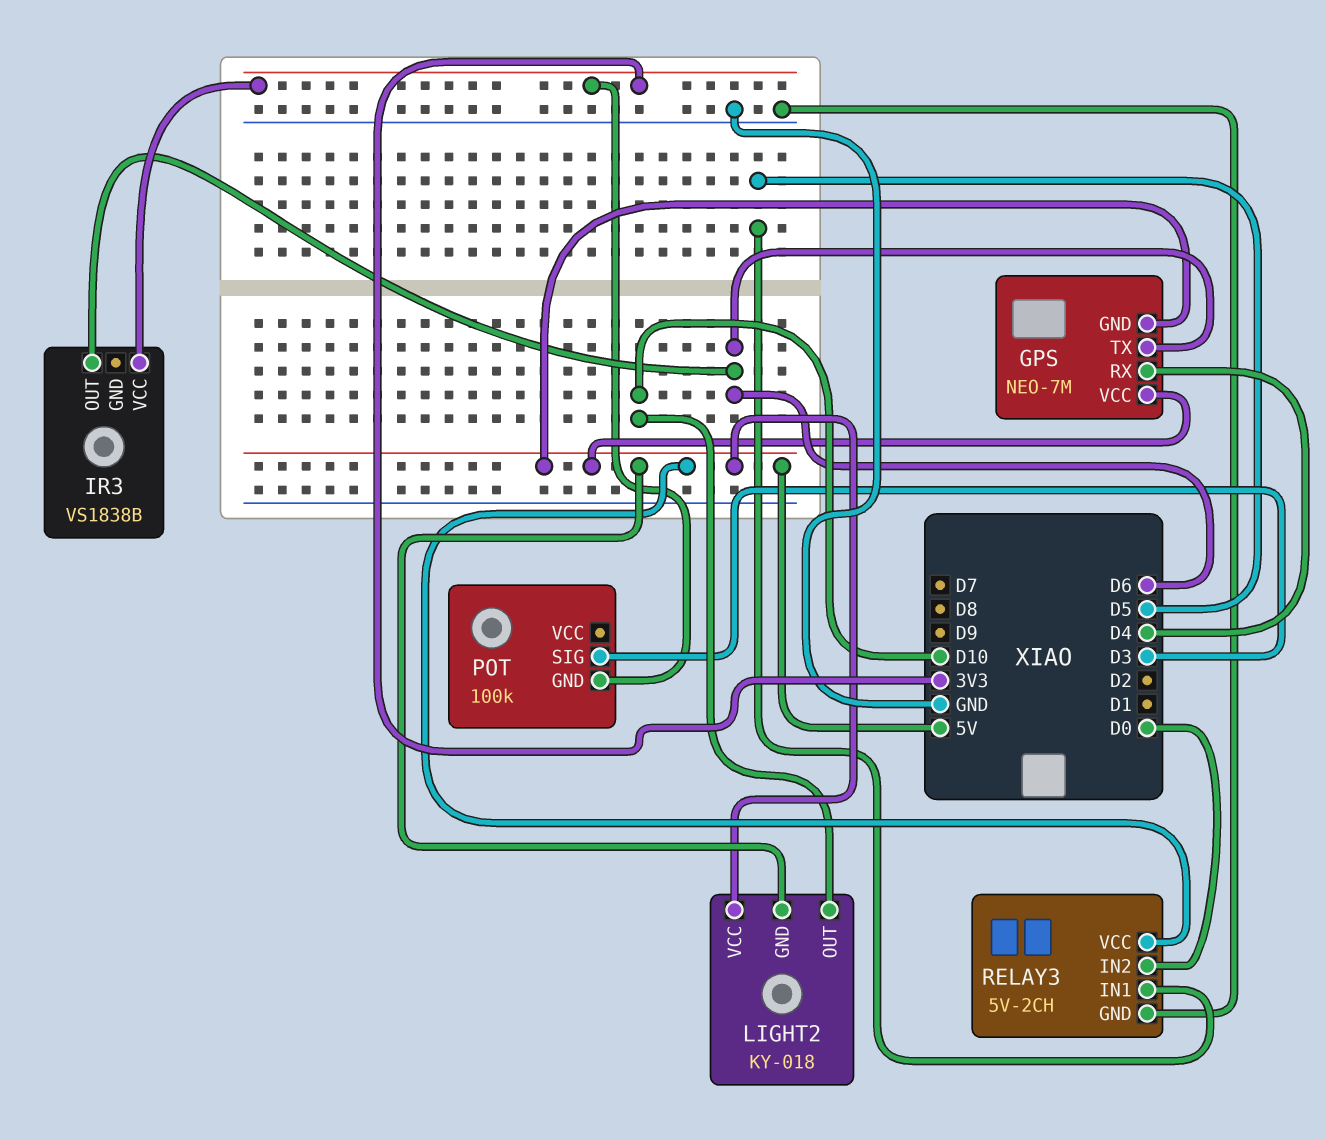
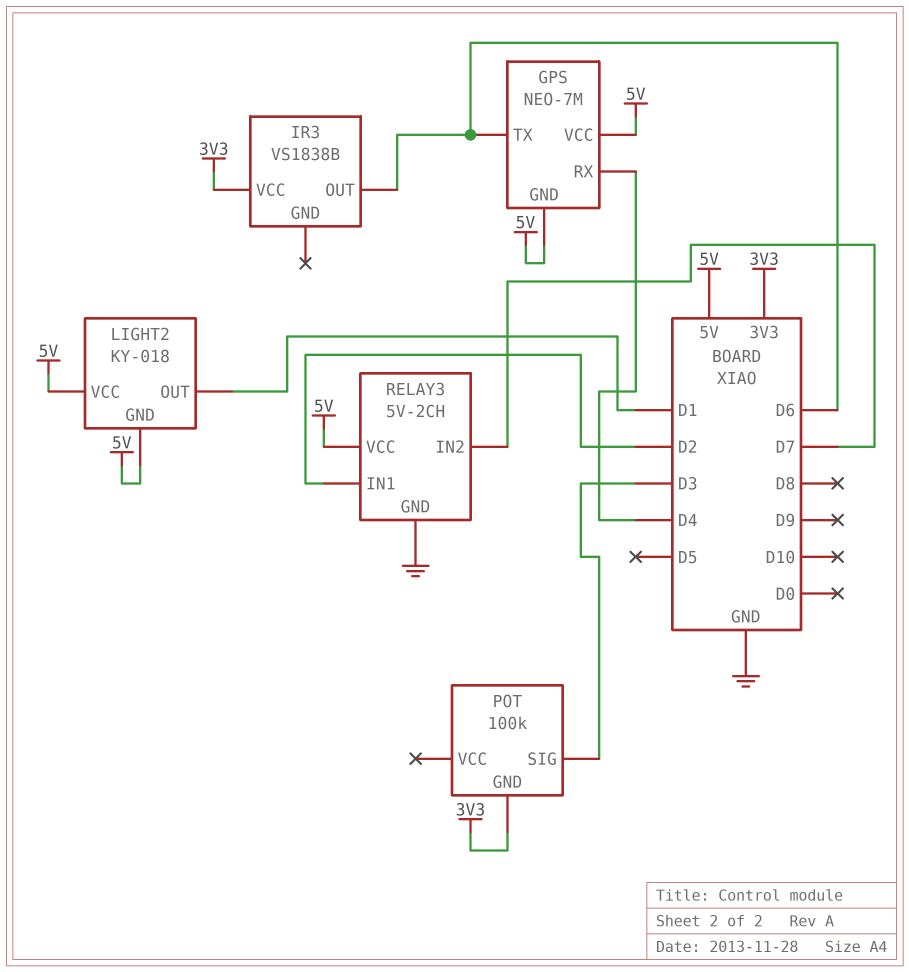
LIGHT2 pin OUT: D10 -> D1
RELAY3 pin IN1: D5 -> D2
RELAY3 pin IN2: D0 -> D7

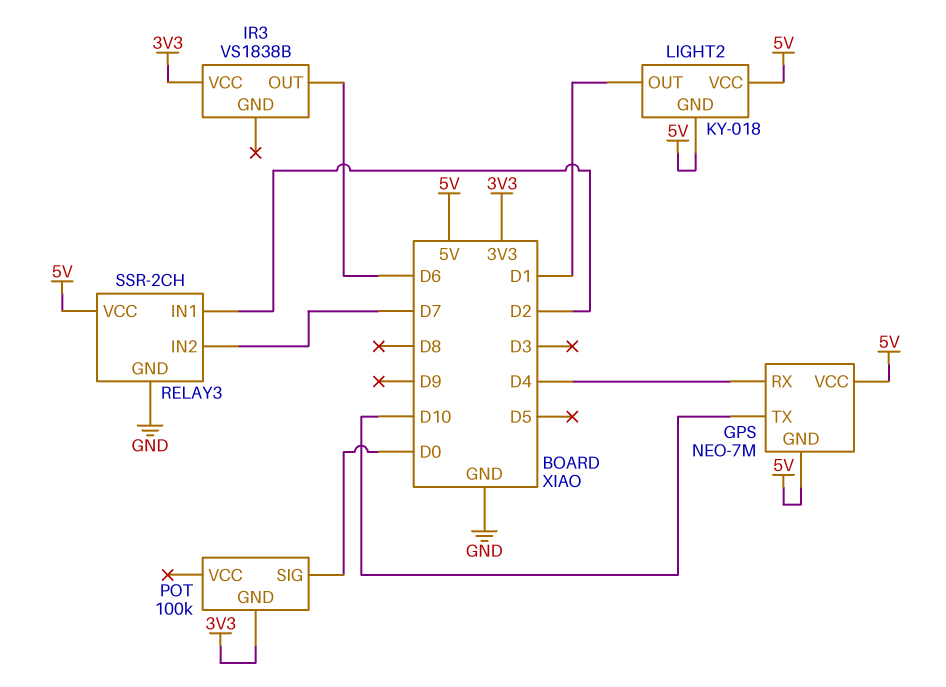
GPS pin TX: D6 -> D10
POT pin SIG: D3 -> D0
RELAY3: 5V-2CH -> SSR-2CH

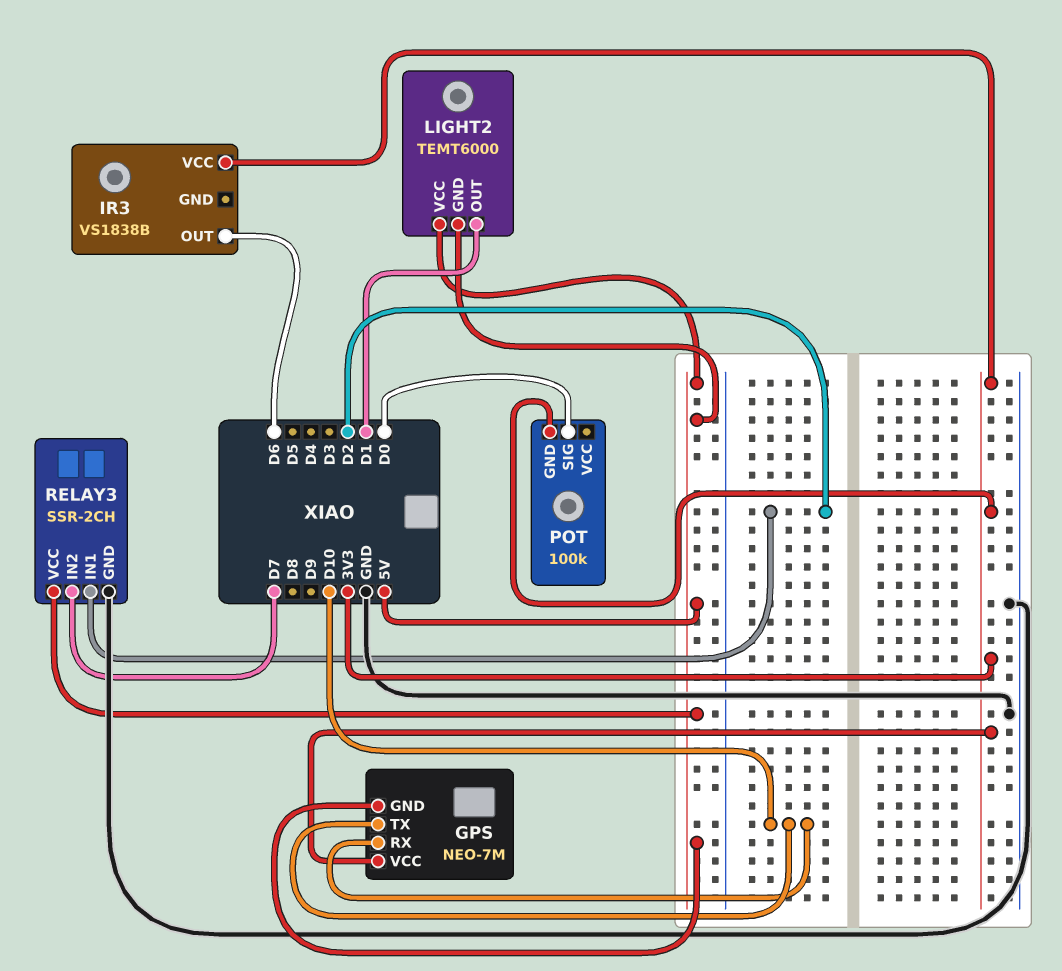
GPS pin RX: D4 -> D10
GPS pin VCC: 5V -> 3V3
LIGHT2: KY-018 -> TEMT6000

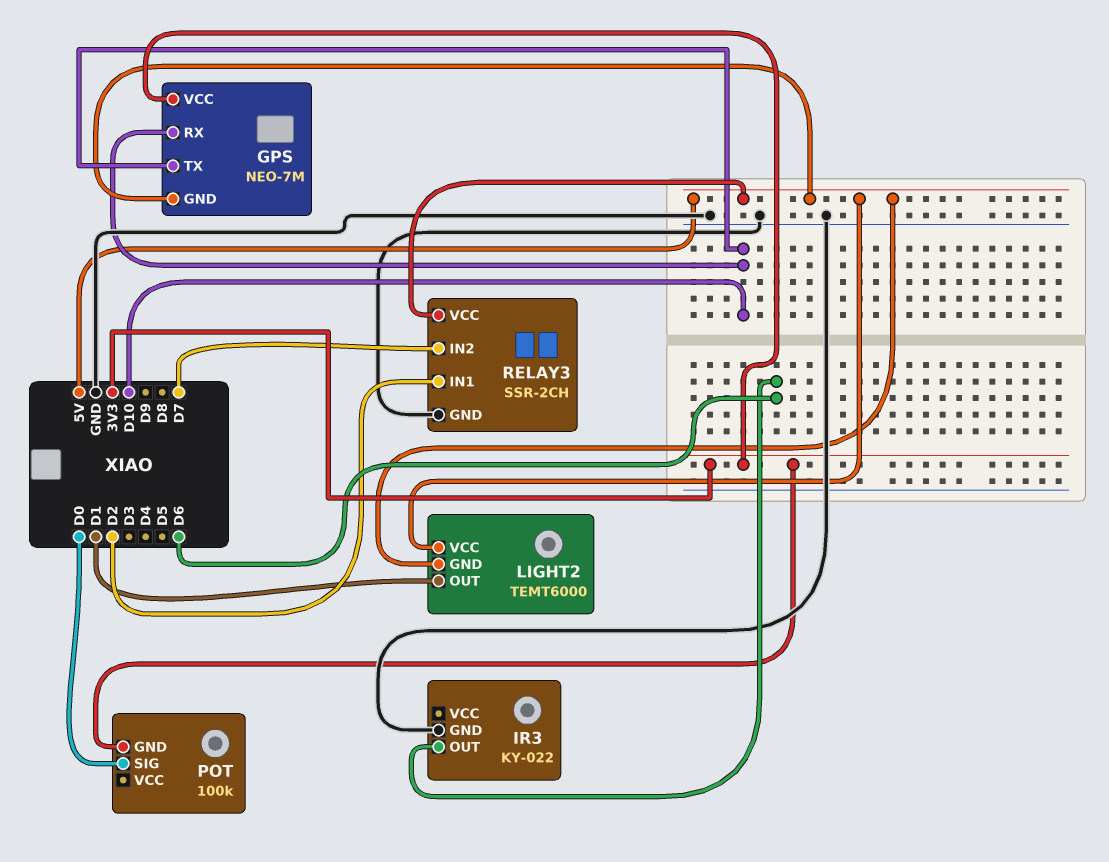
IR3: VS1838B -> KY-022
IR3 pin GND: none -> GND
IR3 pin VCC: 3V3 -> none

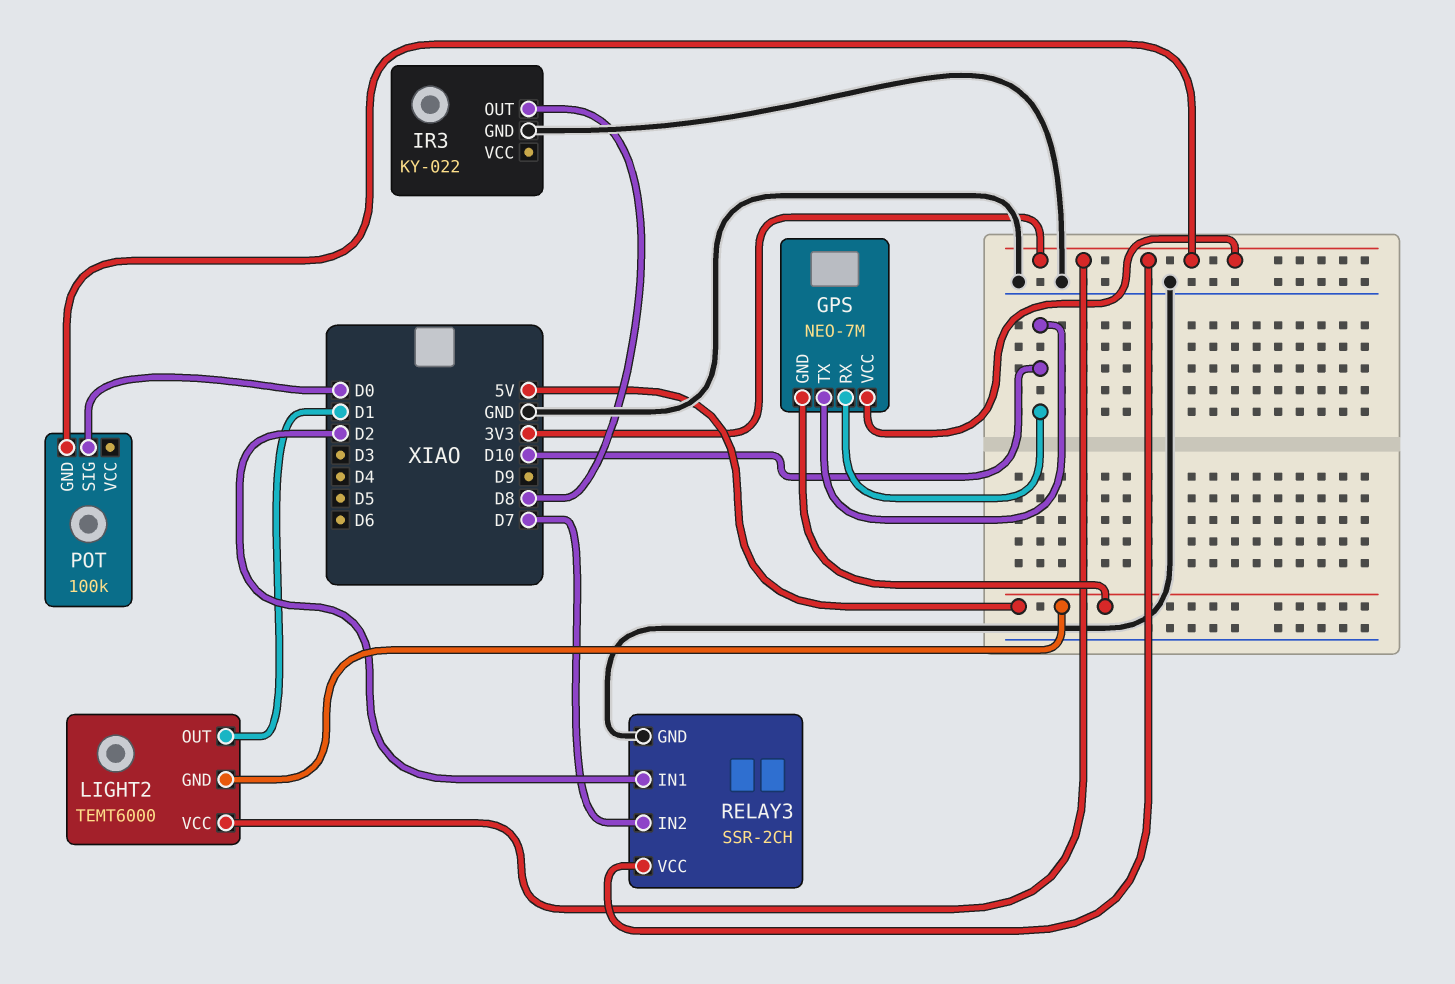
IR3 pin OUT: D6 -> D8
LIGHT2 pin VCC: 5V -> 3V3
RELAY3 pin VCC: 5V -> 3V3

